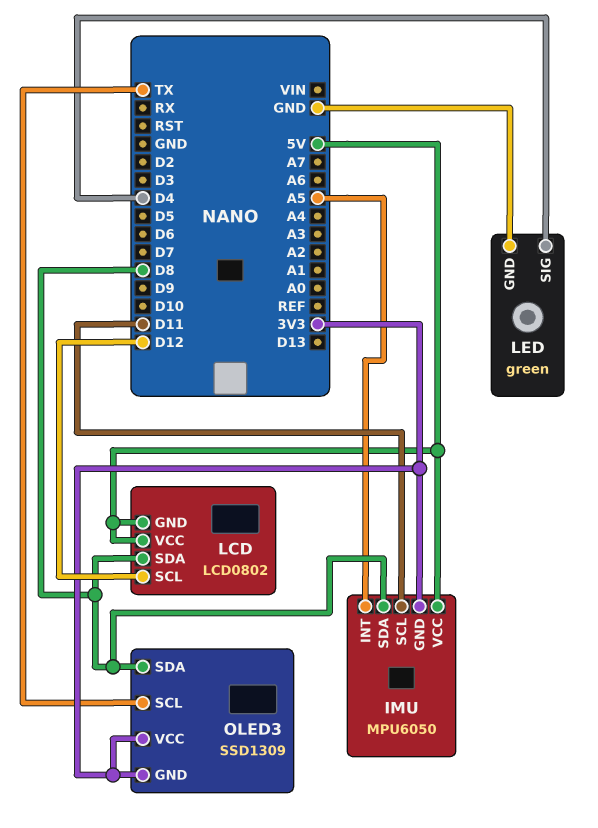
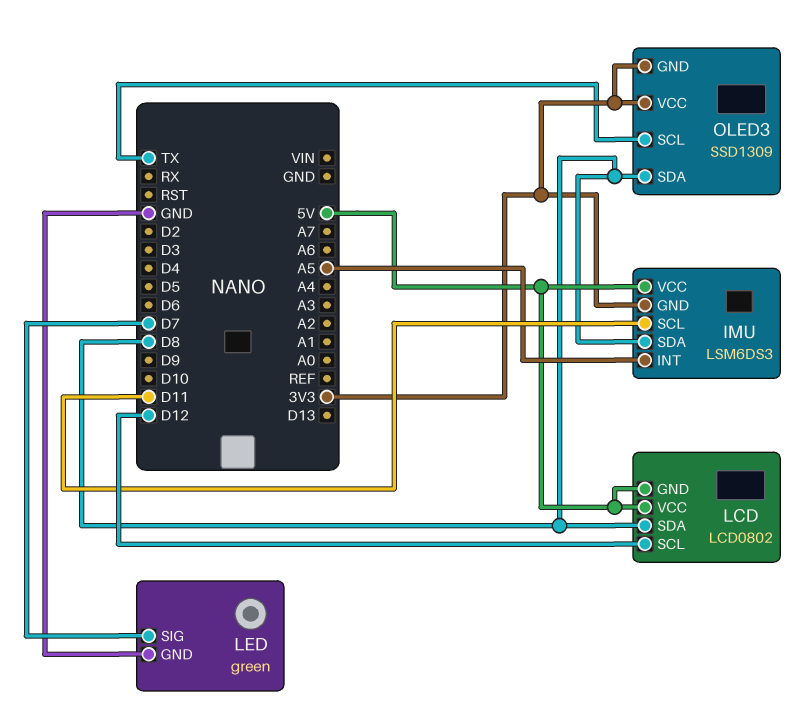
IMU: MPU6050 -> LSM6DS3
LED pin SIG: D4 -> D7

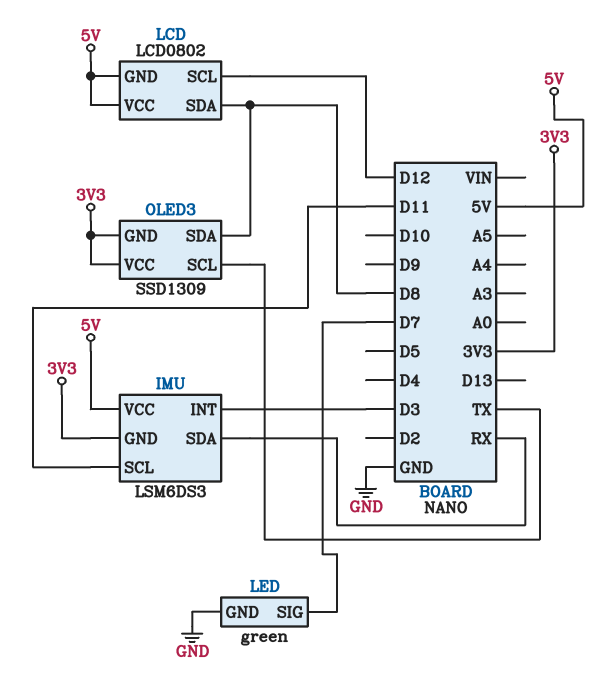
IMU pin INT: A5 -> D3
IMU pin SDA: D8 -> RX

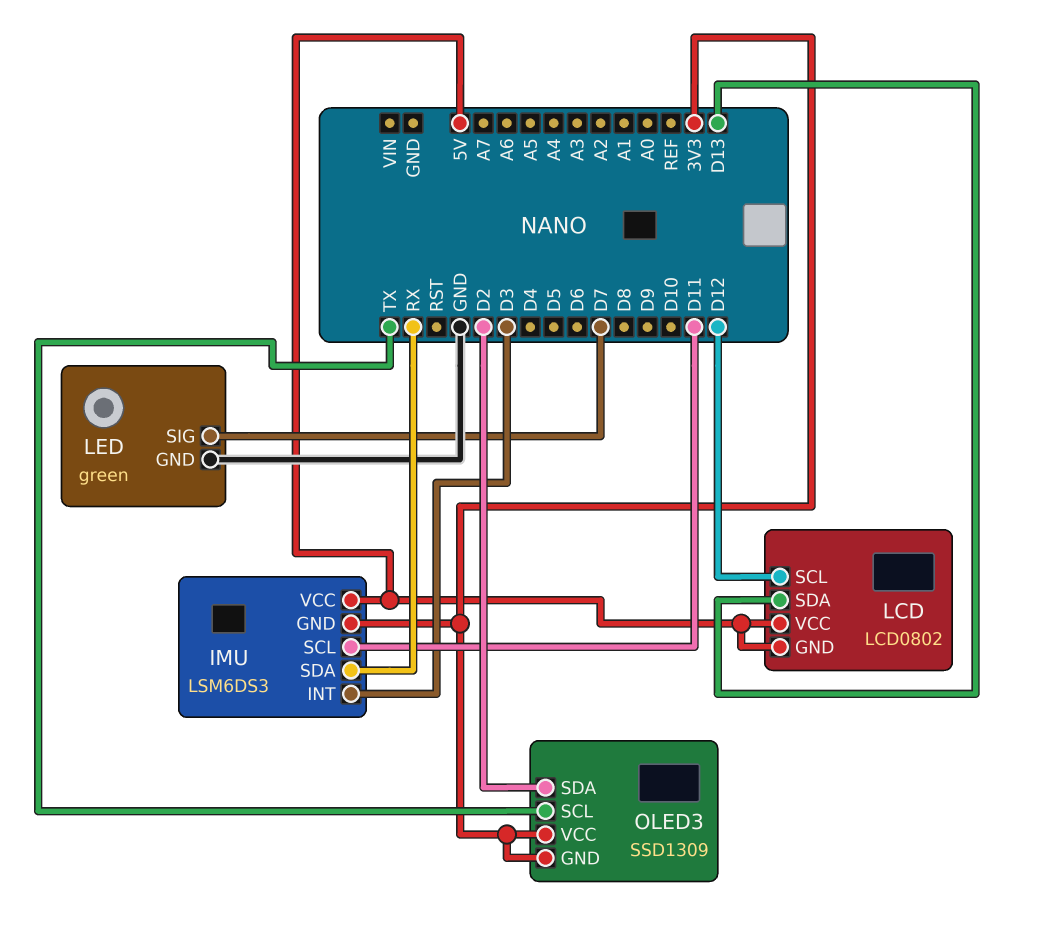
LCD pin SDA: D8 -> D13
OLED3 pin SDA: D8 -> D2

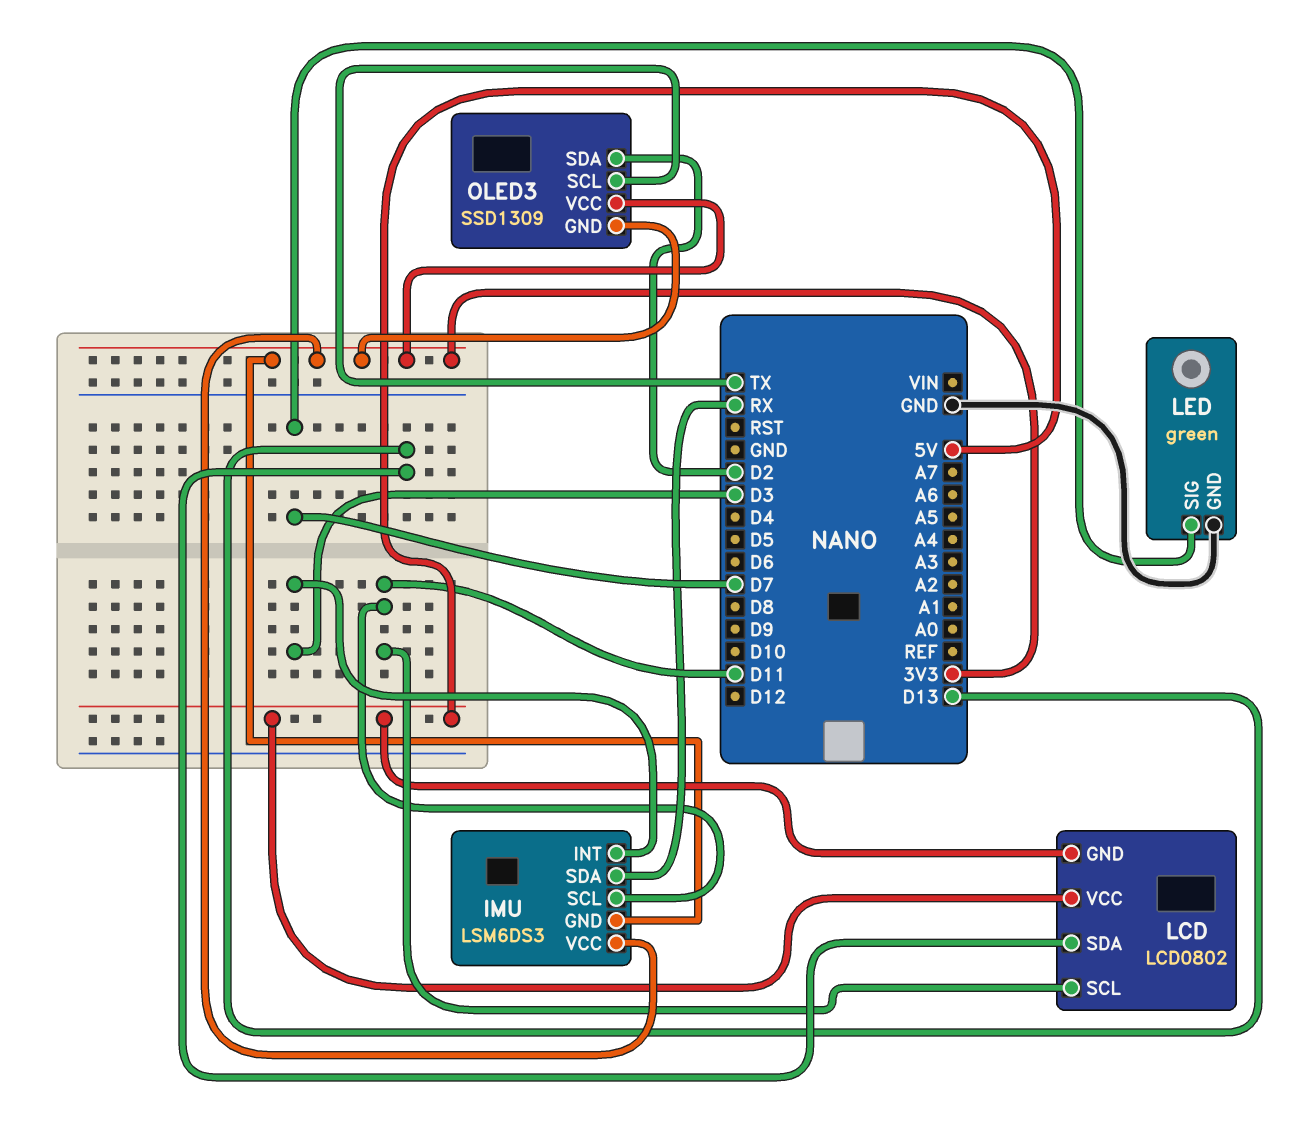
IMU pin VCC: 5V -> 3V3
LCD pin SCL: D12 -> D11

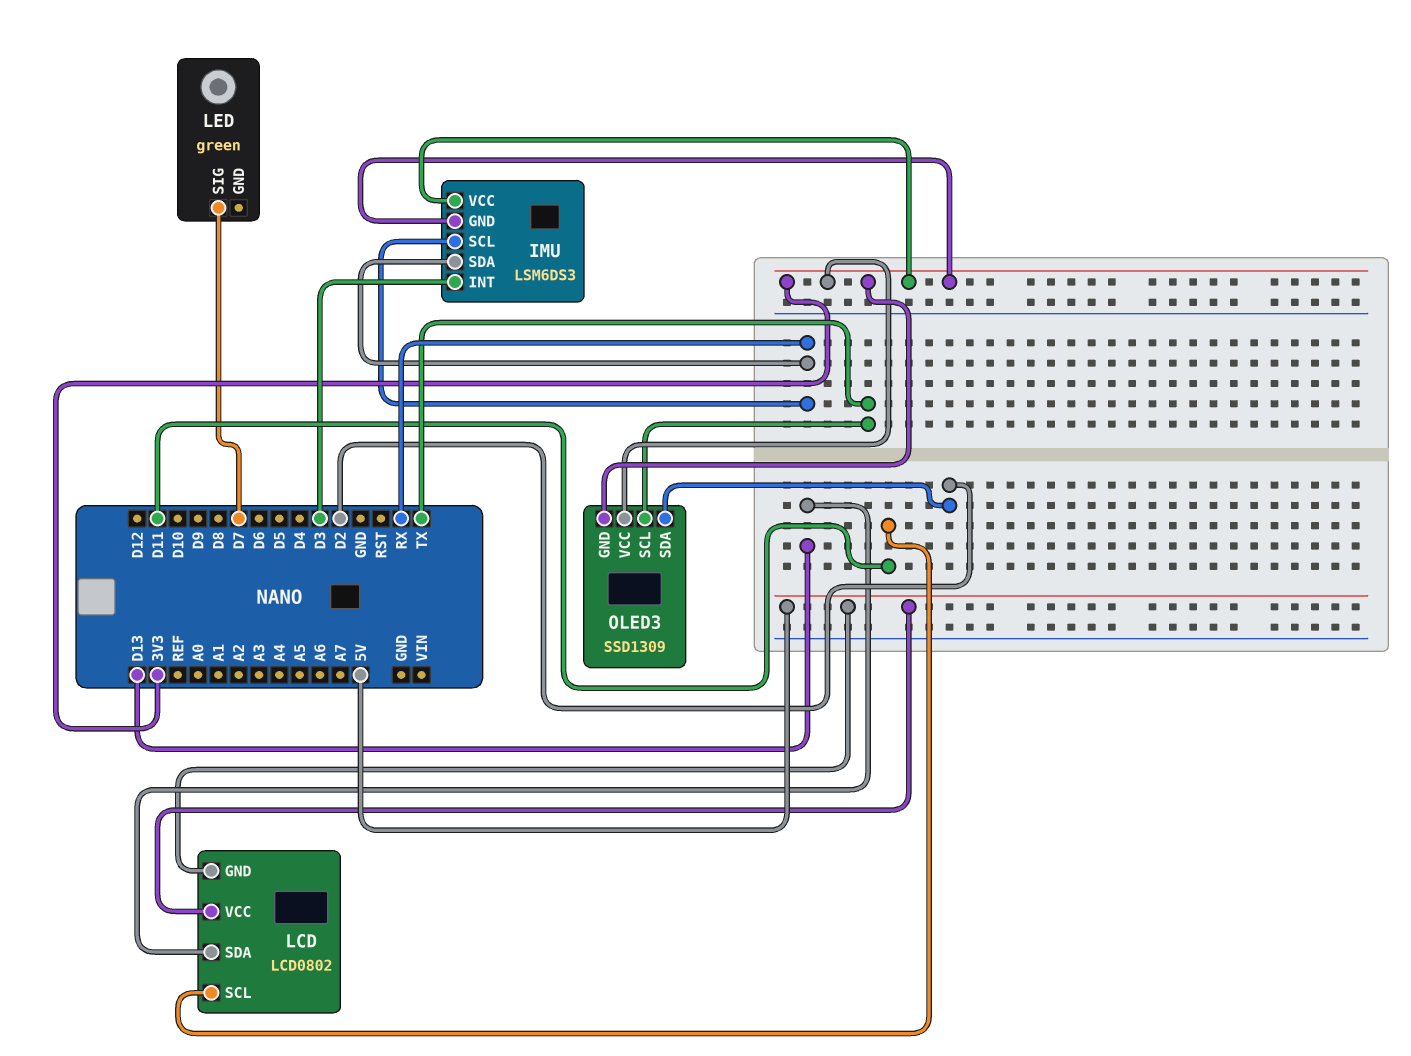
IMU pin SCL: D11 -> RX
LED pin GND: GND -> none

